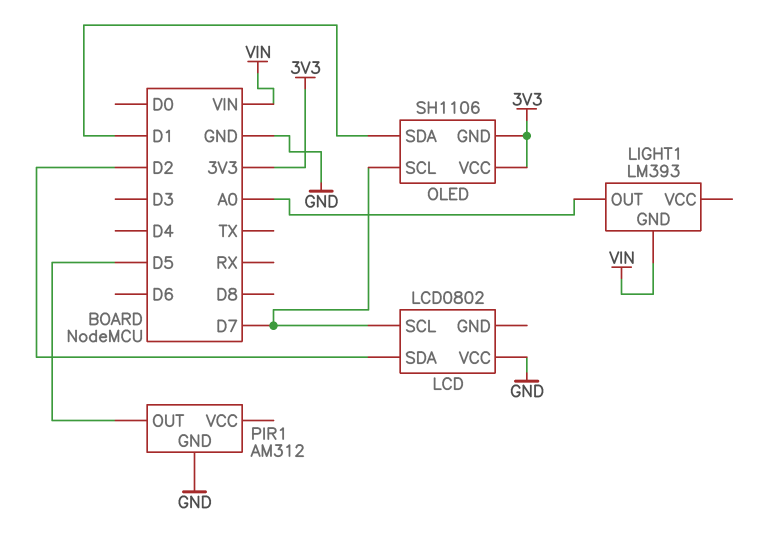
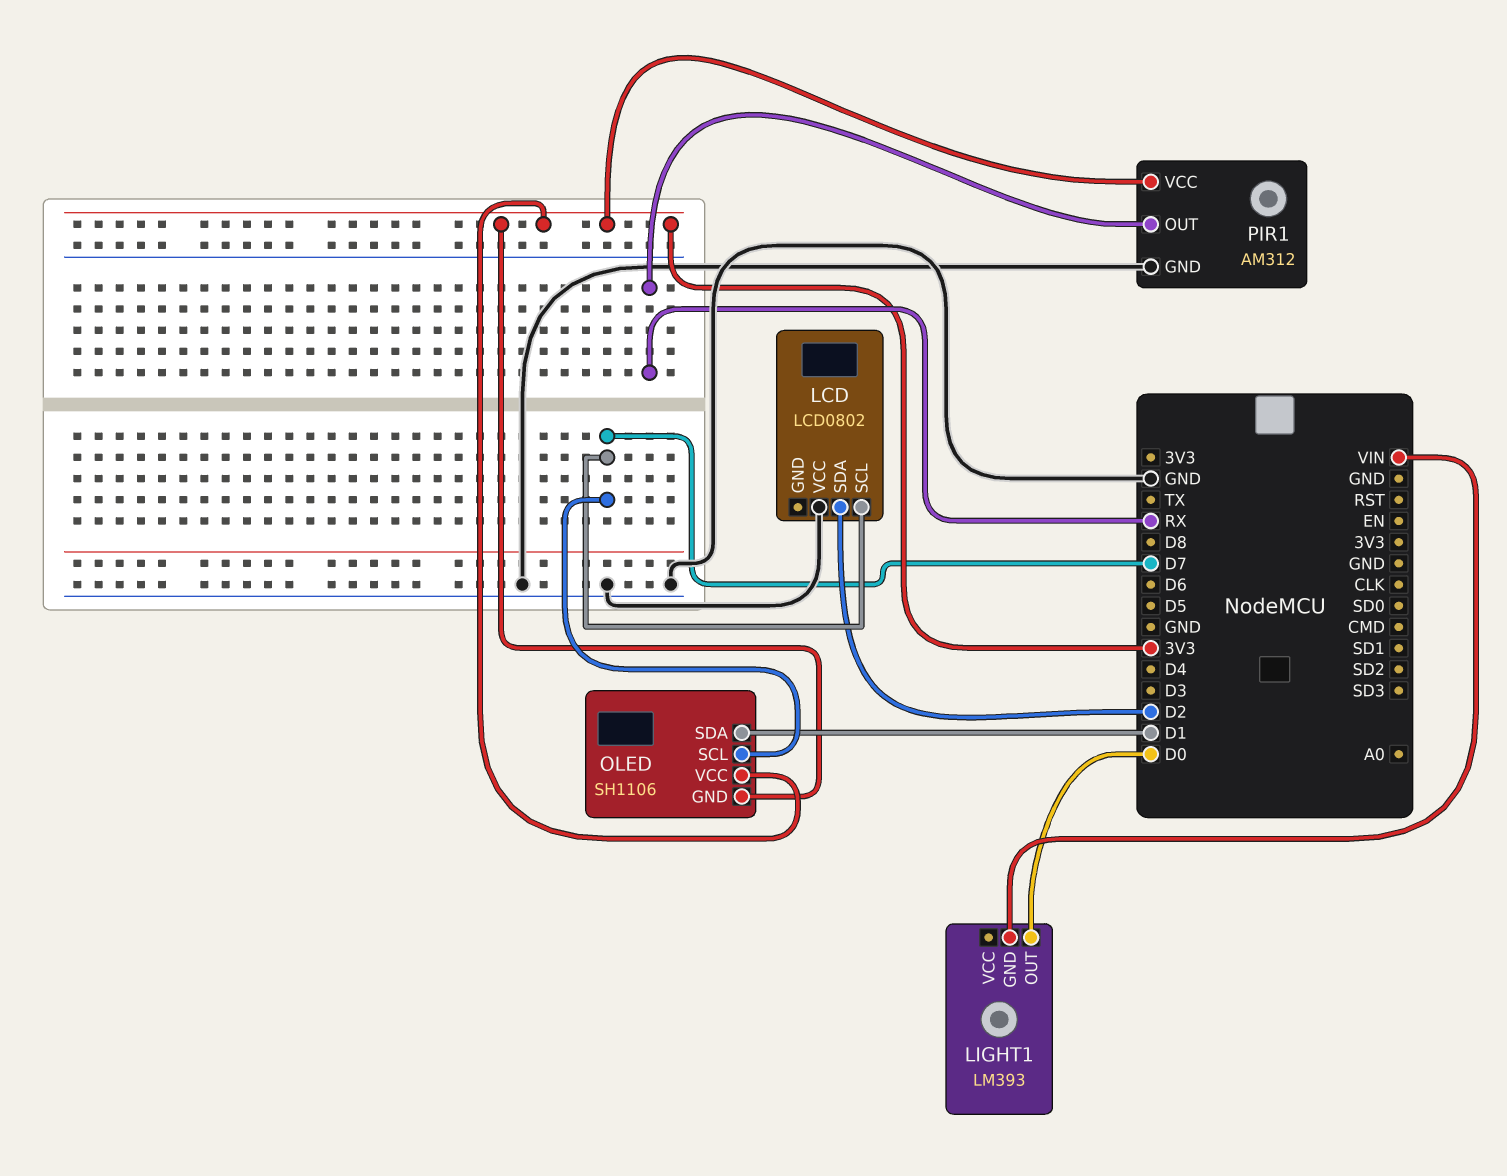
LIGHT1 pin OUT: A0 -> D0
PIR1 pin OUT: D5 -> RX
PIR1 pin VCC: none -> 3V3

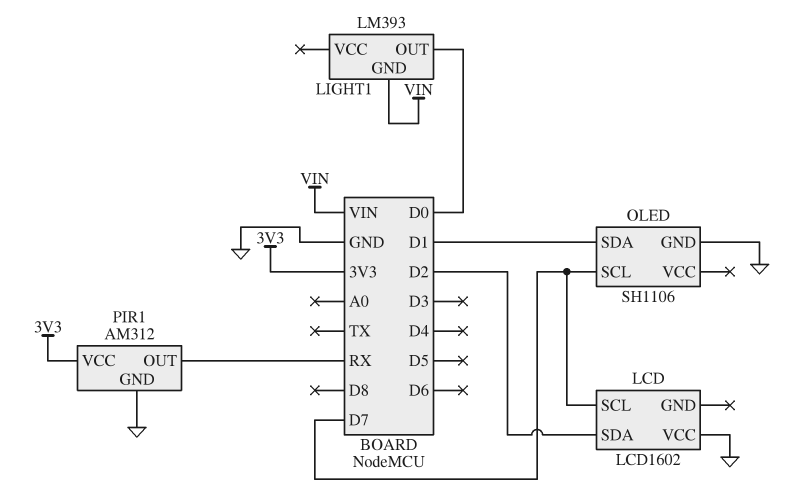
LCD: LCD0802 -> LCD1602
OLED pin GND: 3V3 -> GND
OLED pin VCC: 3V3 -> none

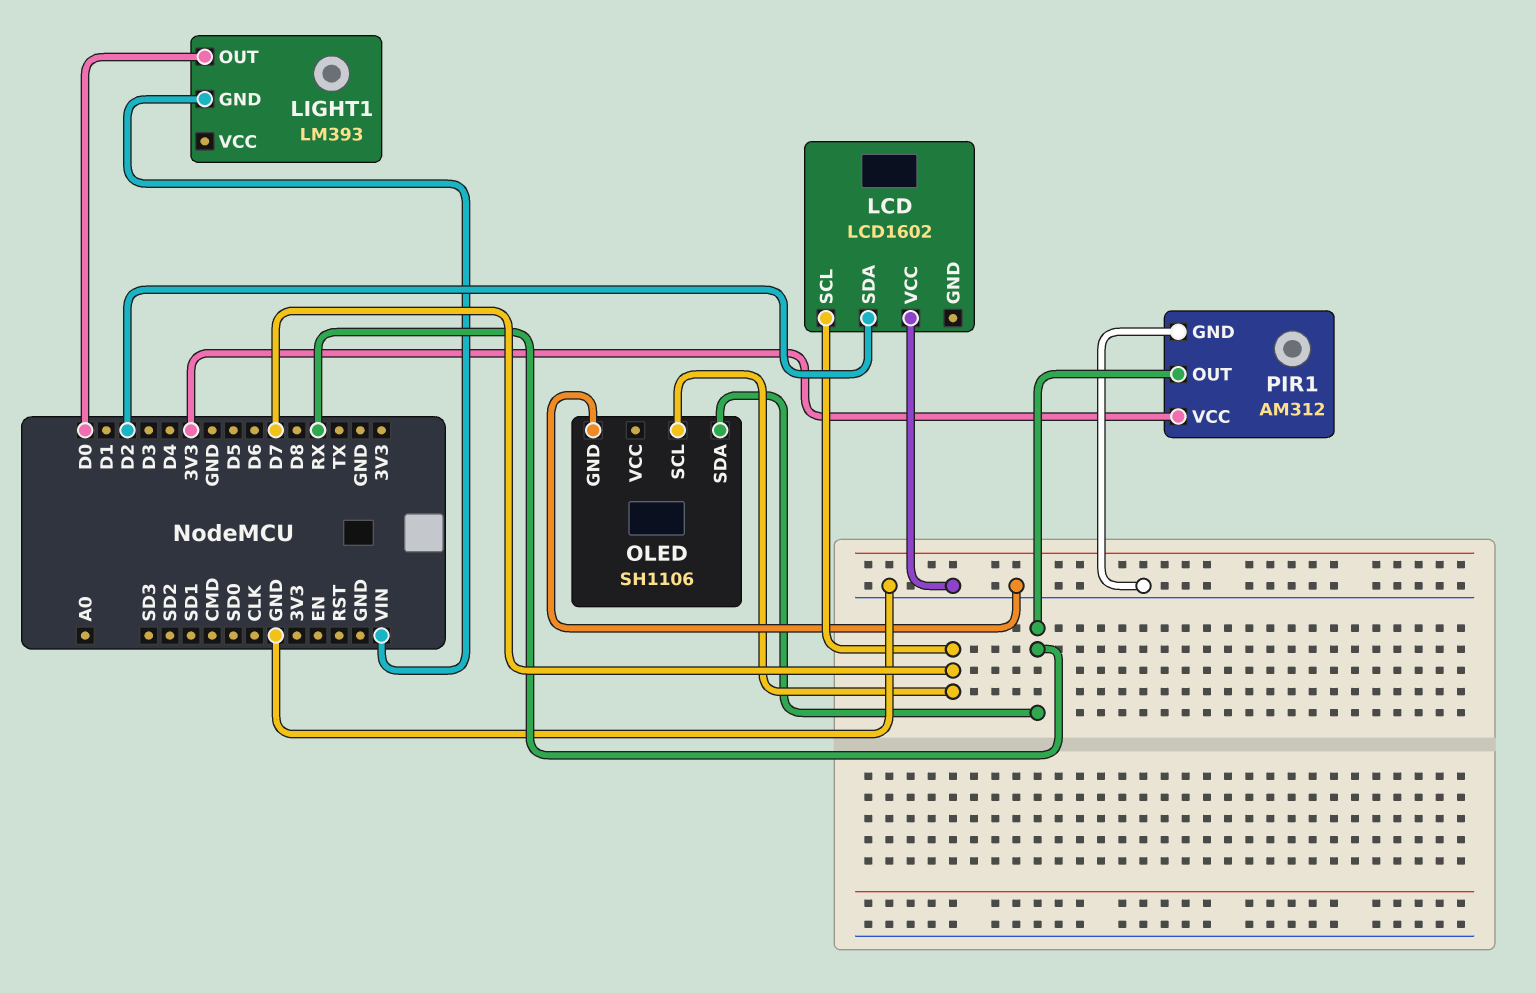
OLED pin SDA: D1 -> RX

